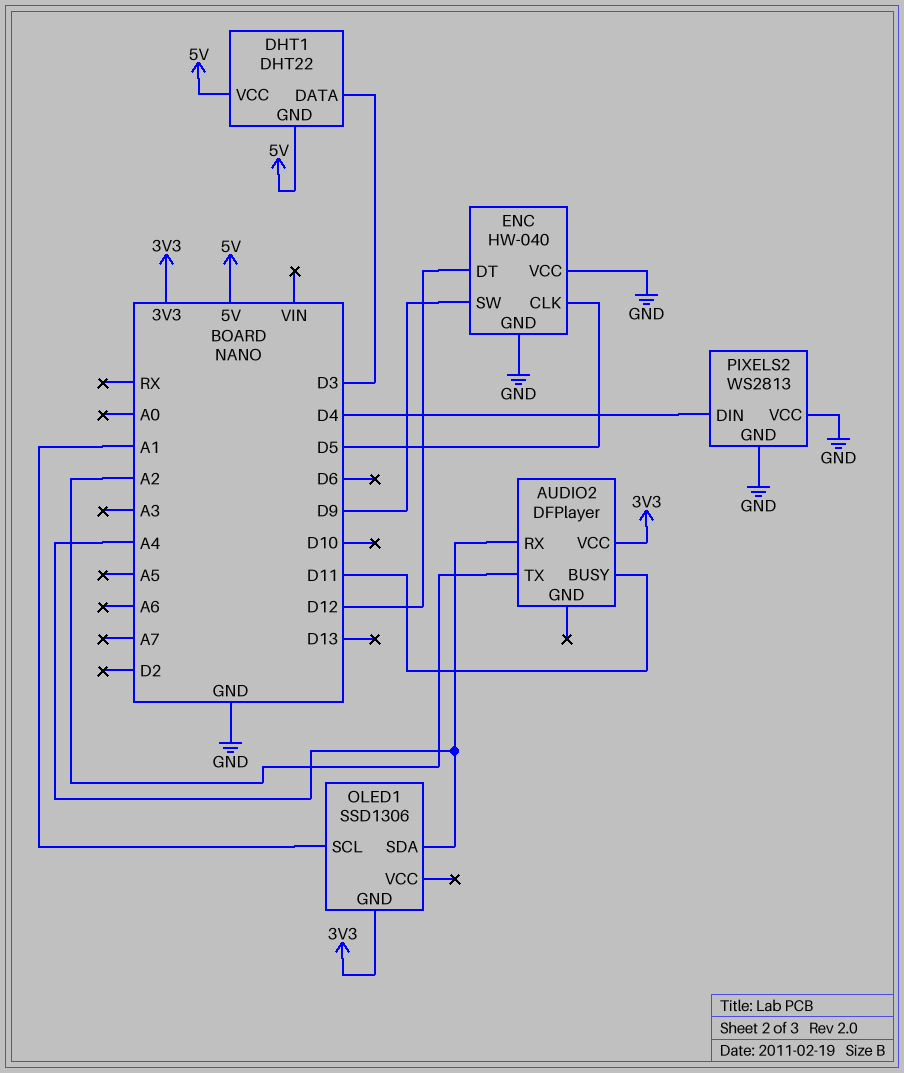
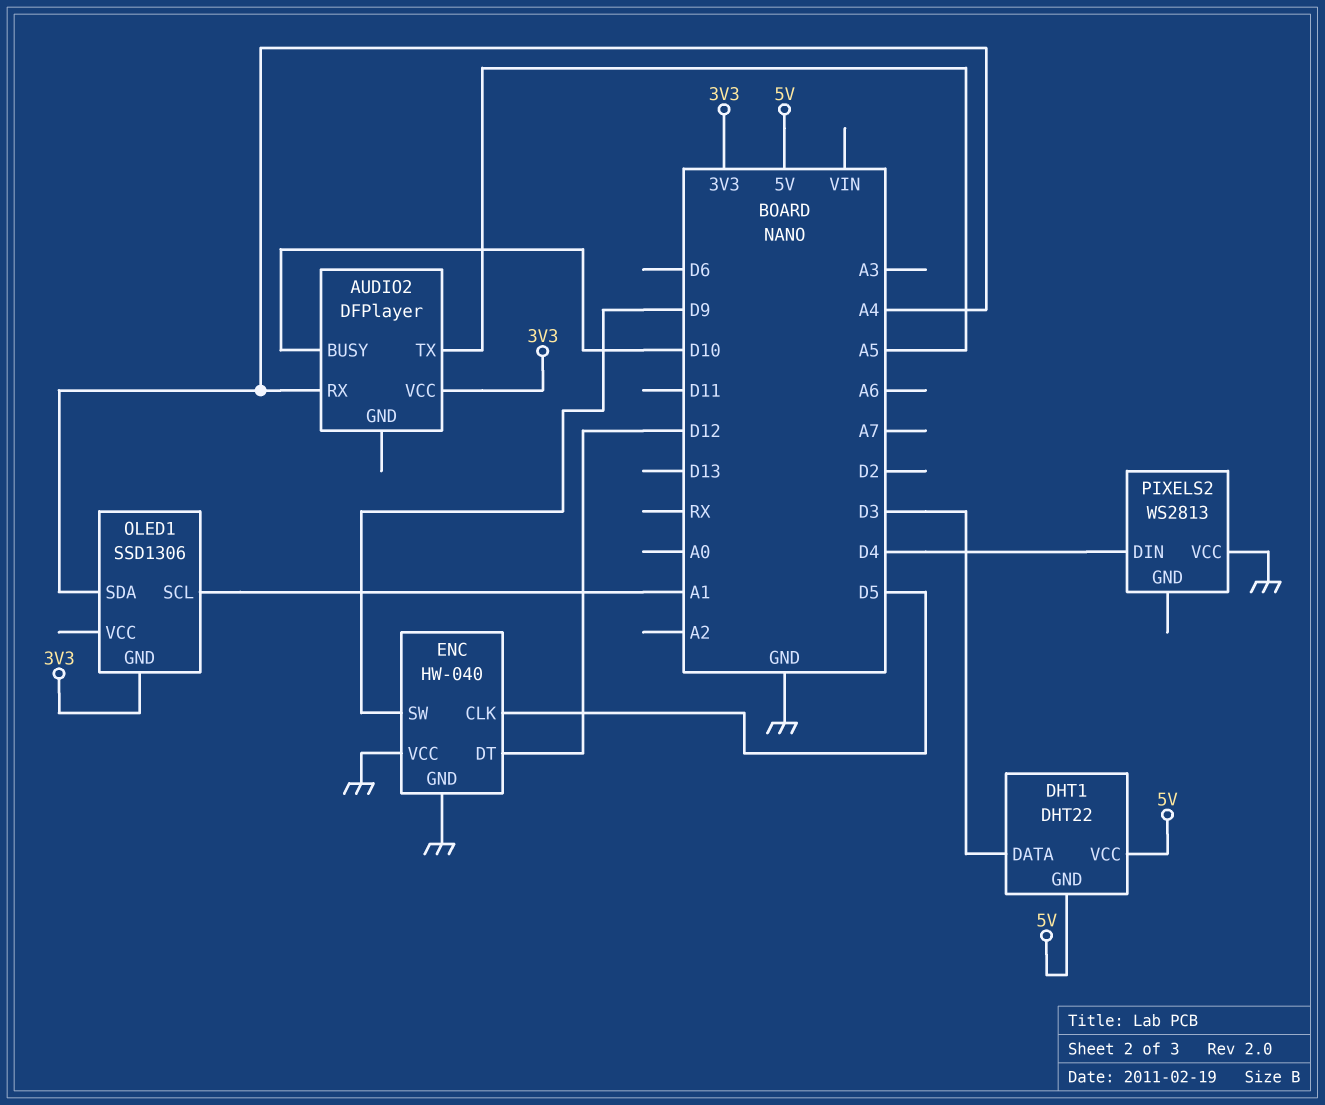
AUDIO2 pin BUSY: D11 -> D10
AUDIO2 pin TX: A2 -> A5
PIXELS2 pin GND: GND -> none

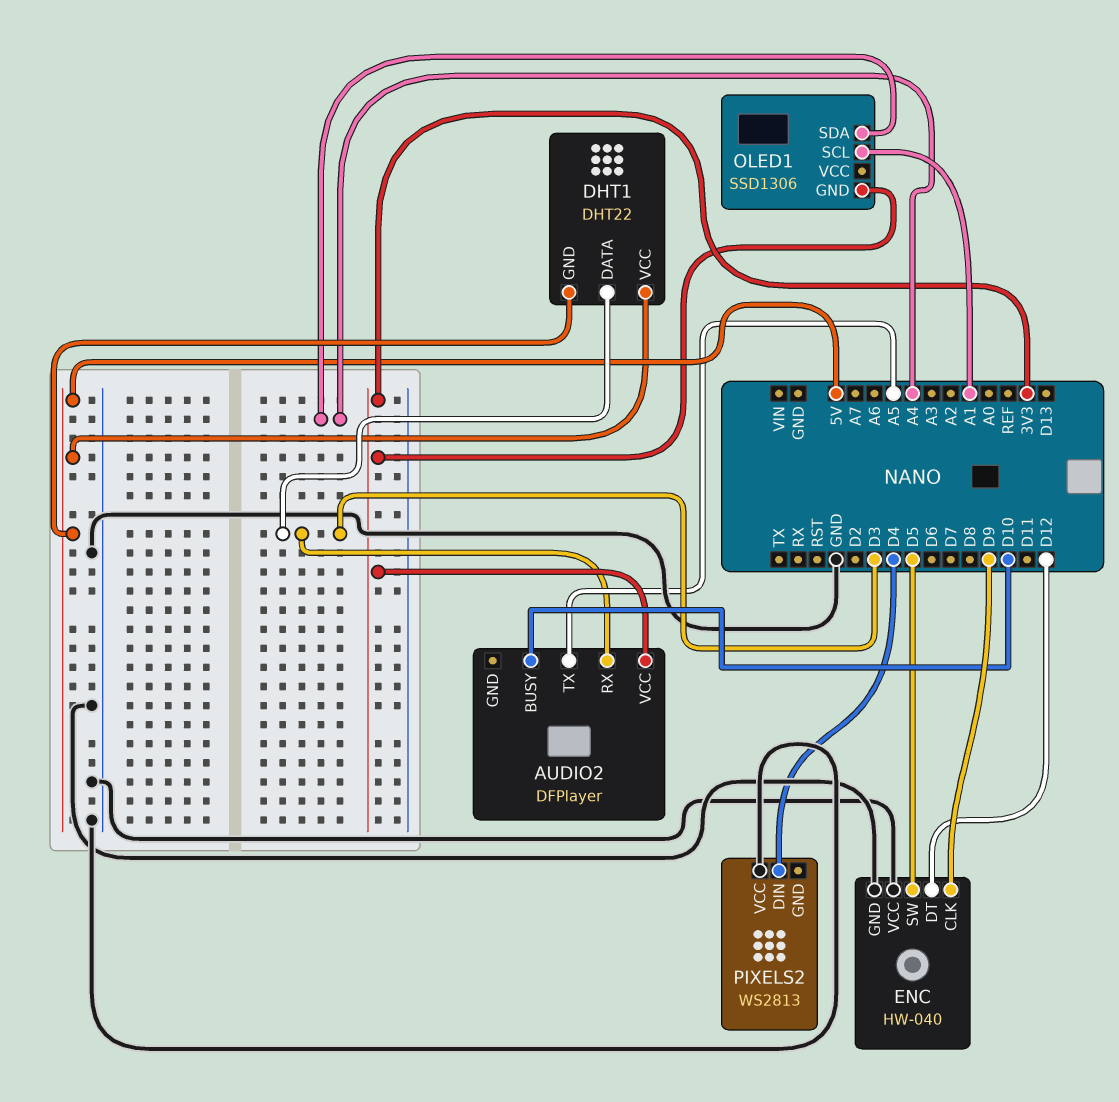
AUDIO2 pin RX: A4 -> D3
ENC pin CLK: D5 -> D9
ENC pin SW: D9 -> D5

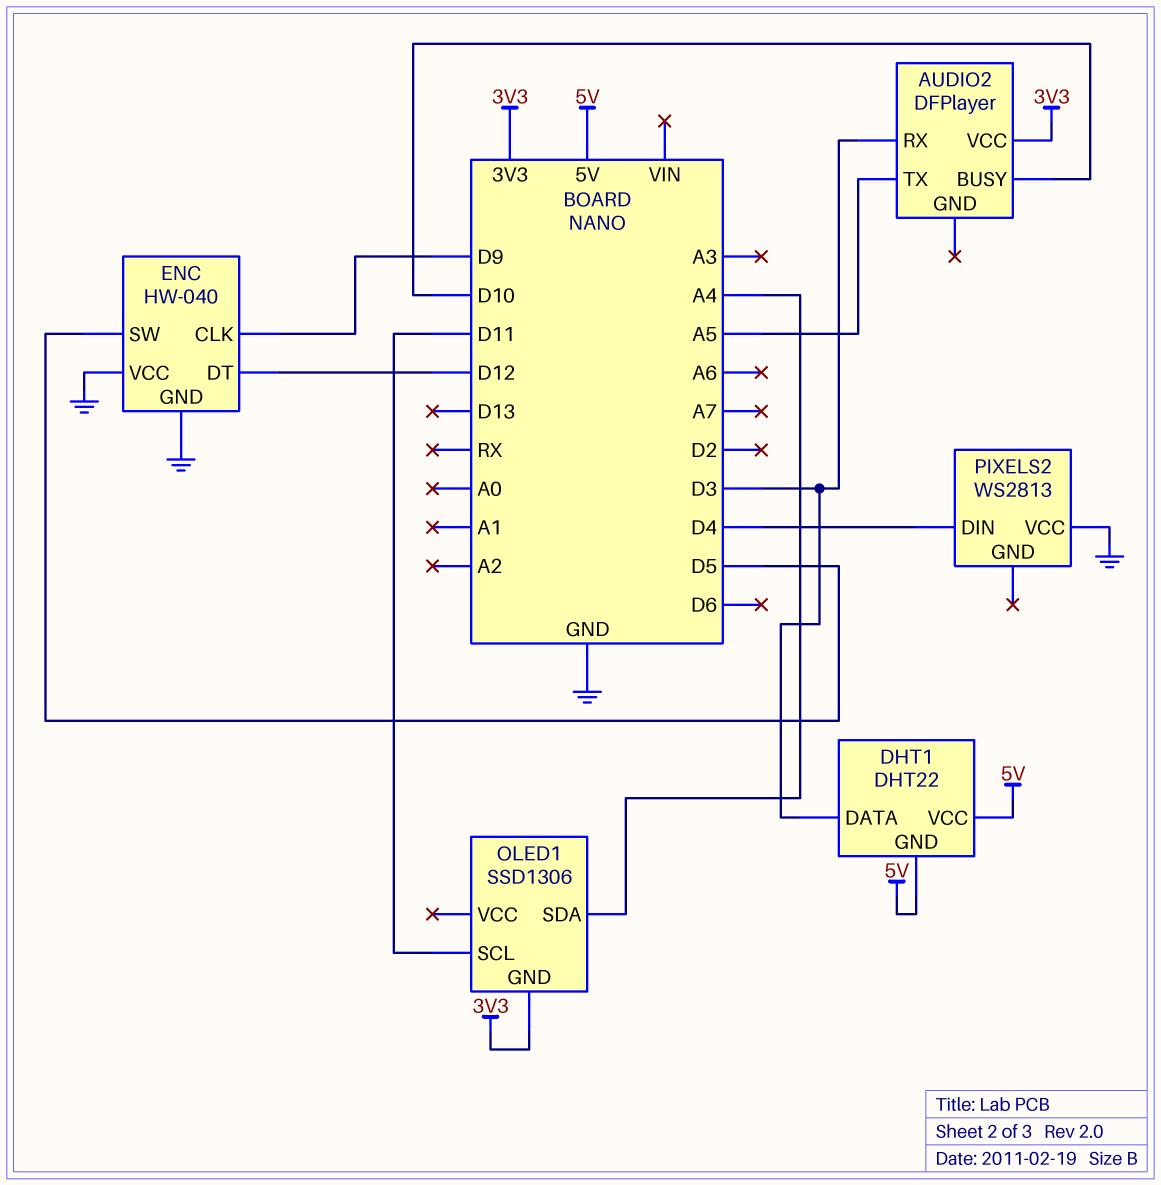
OLED1 pin SCL: A1 -> D11

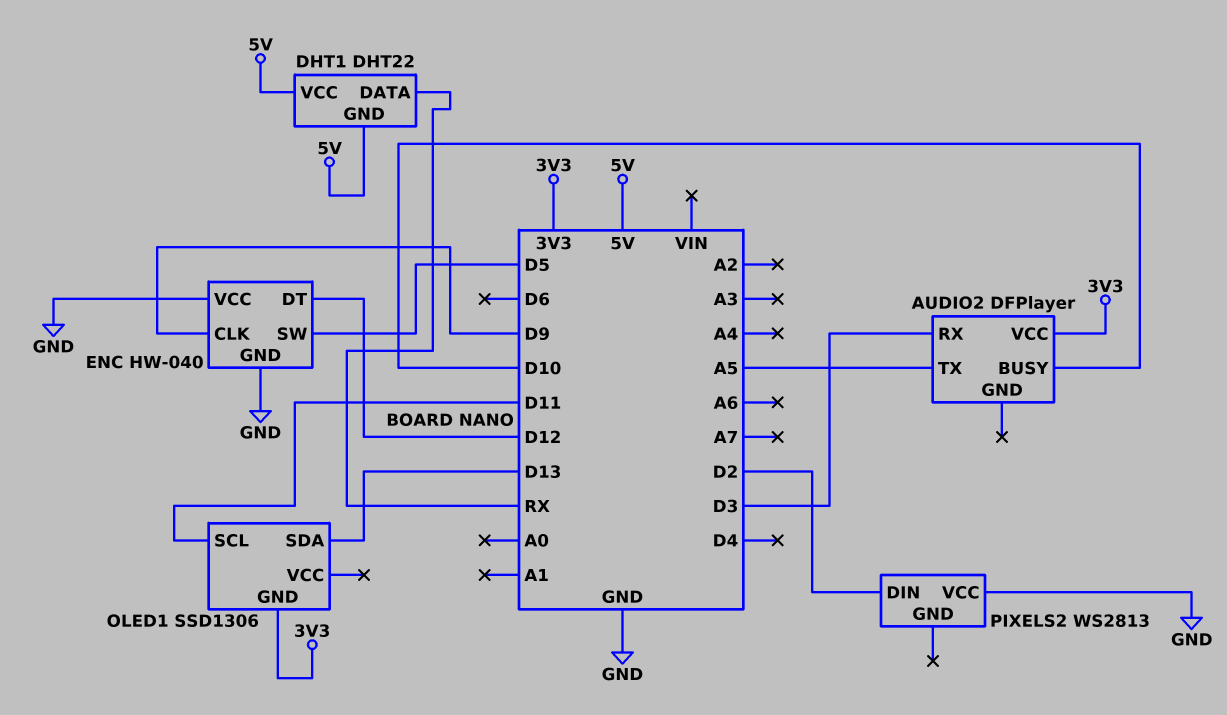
DHT1 pin DATA: D3 -> RX
OLED1 pin SDA: A4 -> D13
PIXELS2 pin DIN: D4 -> D2

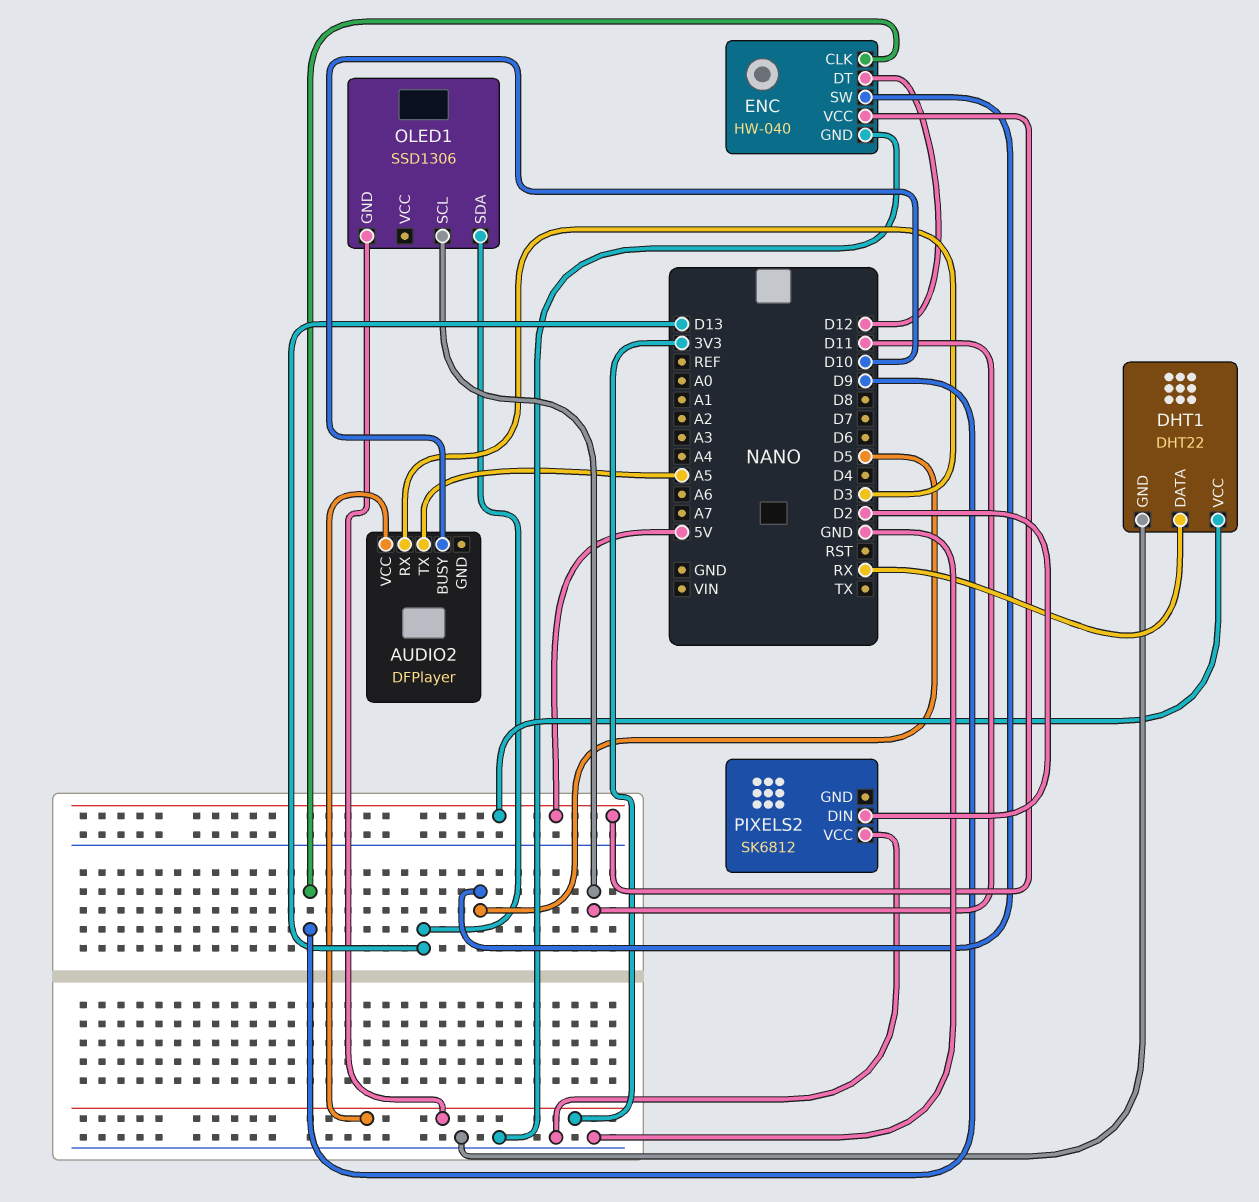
DHT1 pin GND: 5V -> GND
ENC pin VCC: GND -> 5V
PIXELS2: WS2813 -> SK6812

